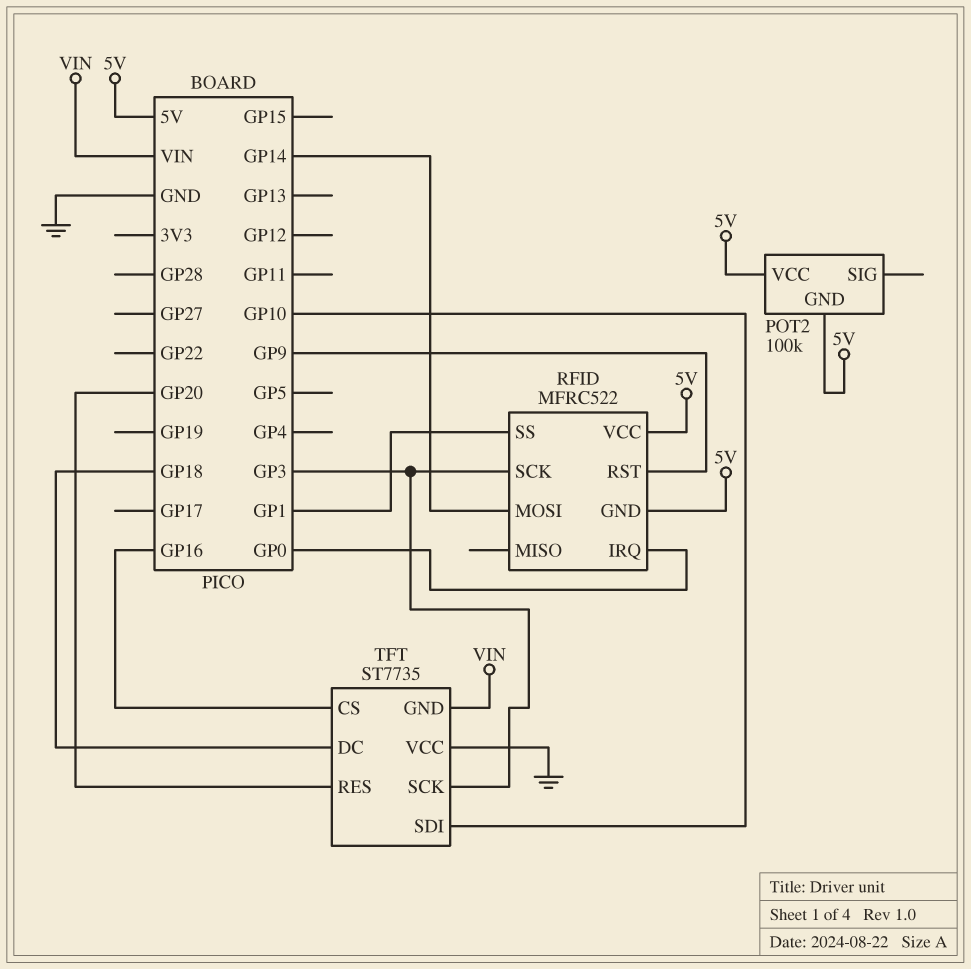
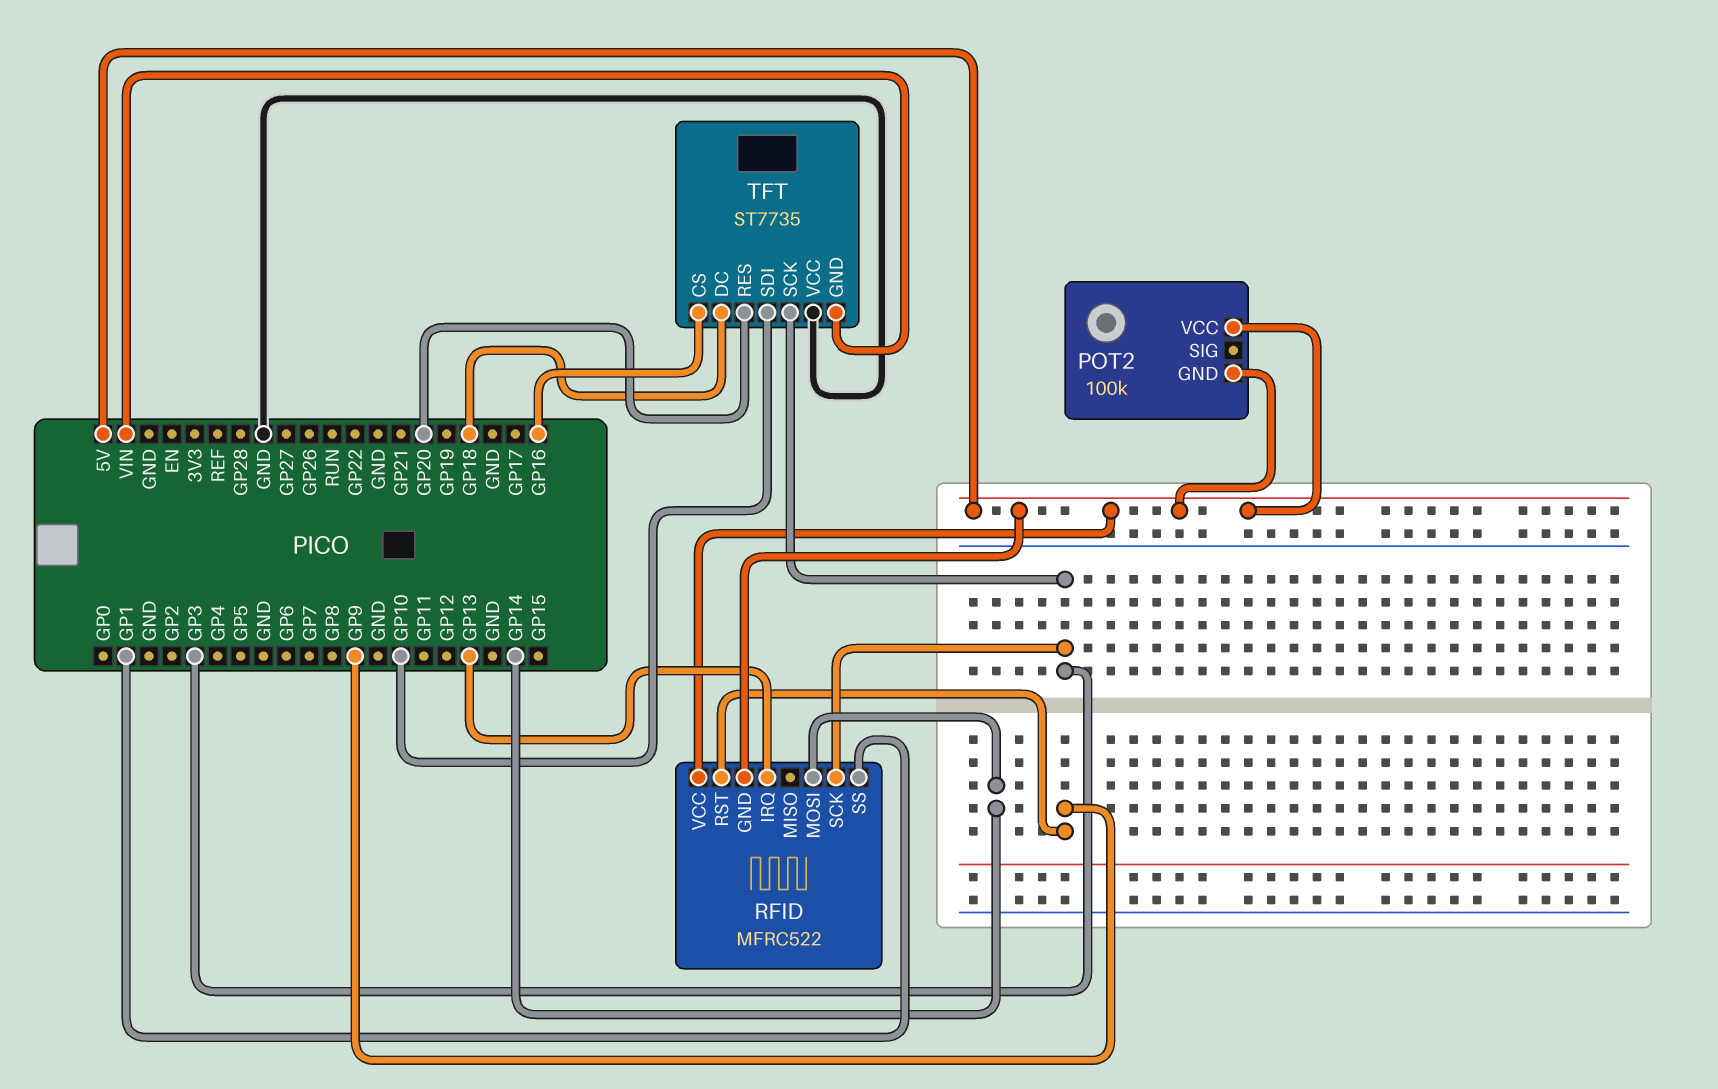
RFID pin IRQ: GP0 -> GP13

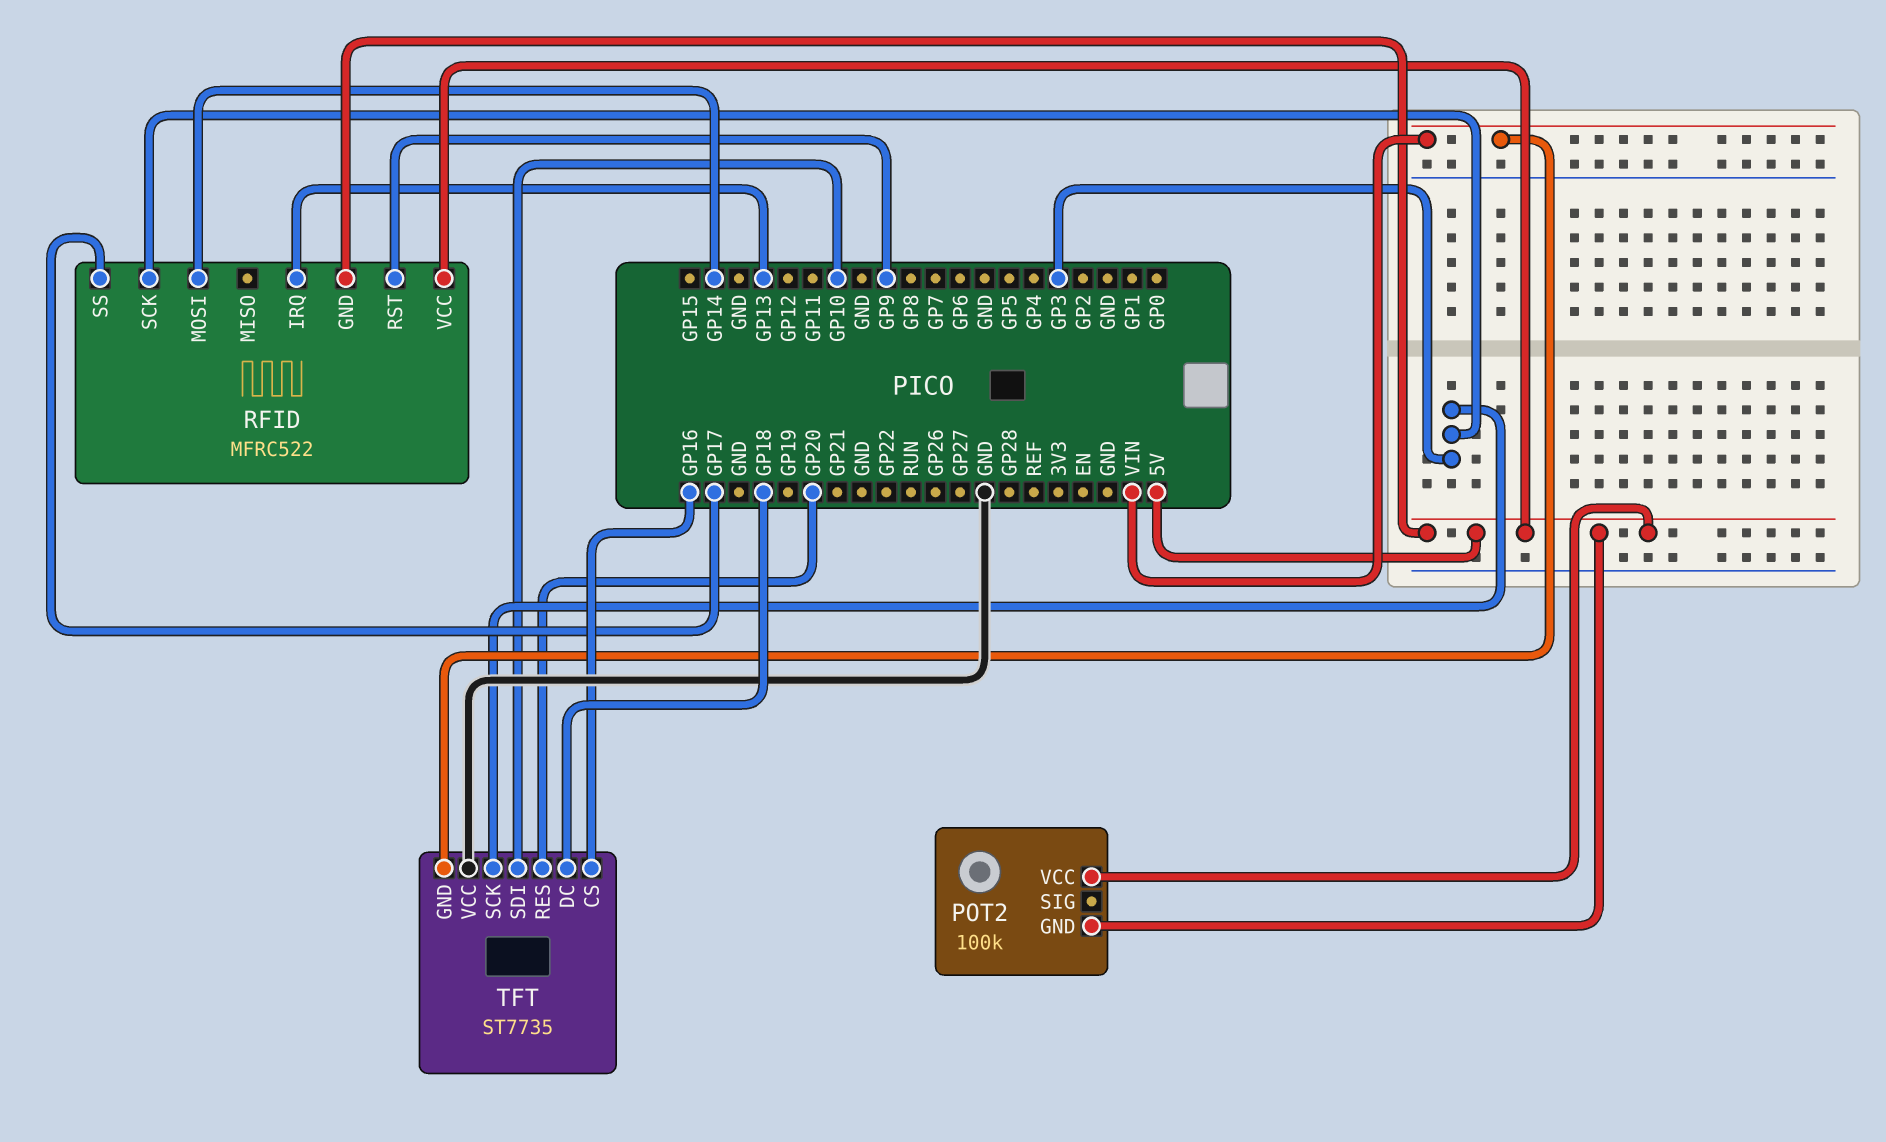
RFID pin SS: GP1 -> GP17

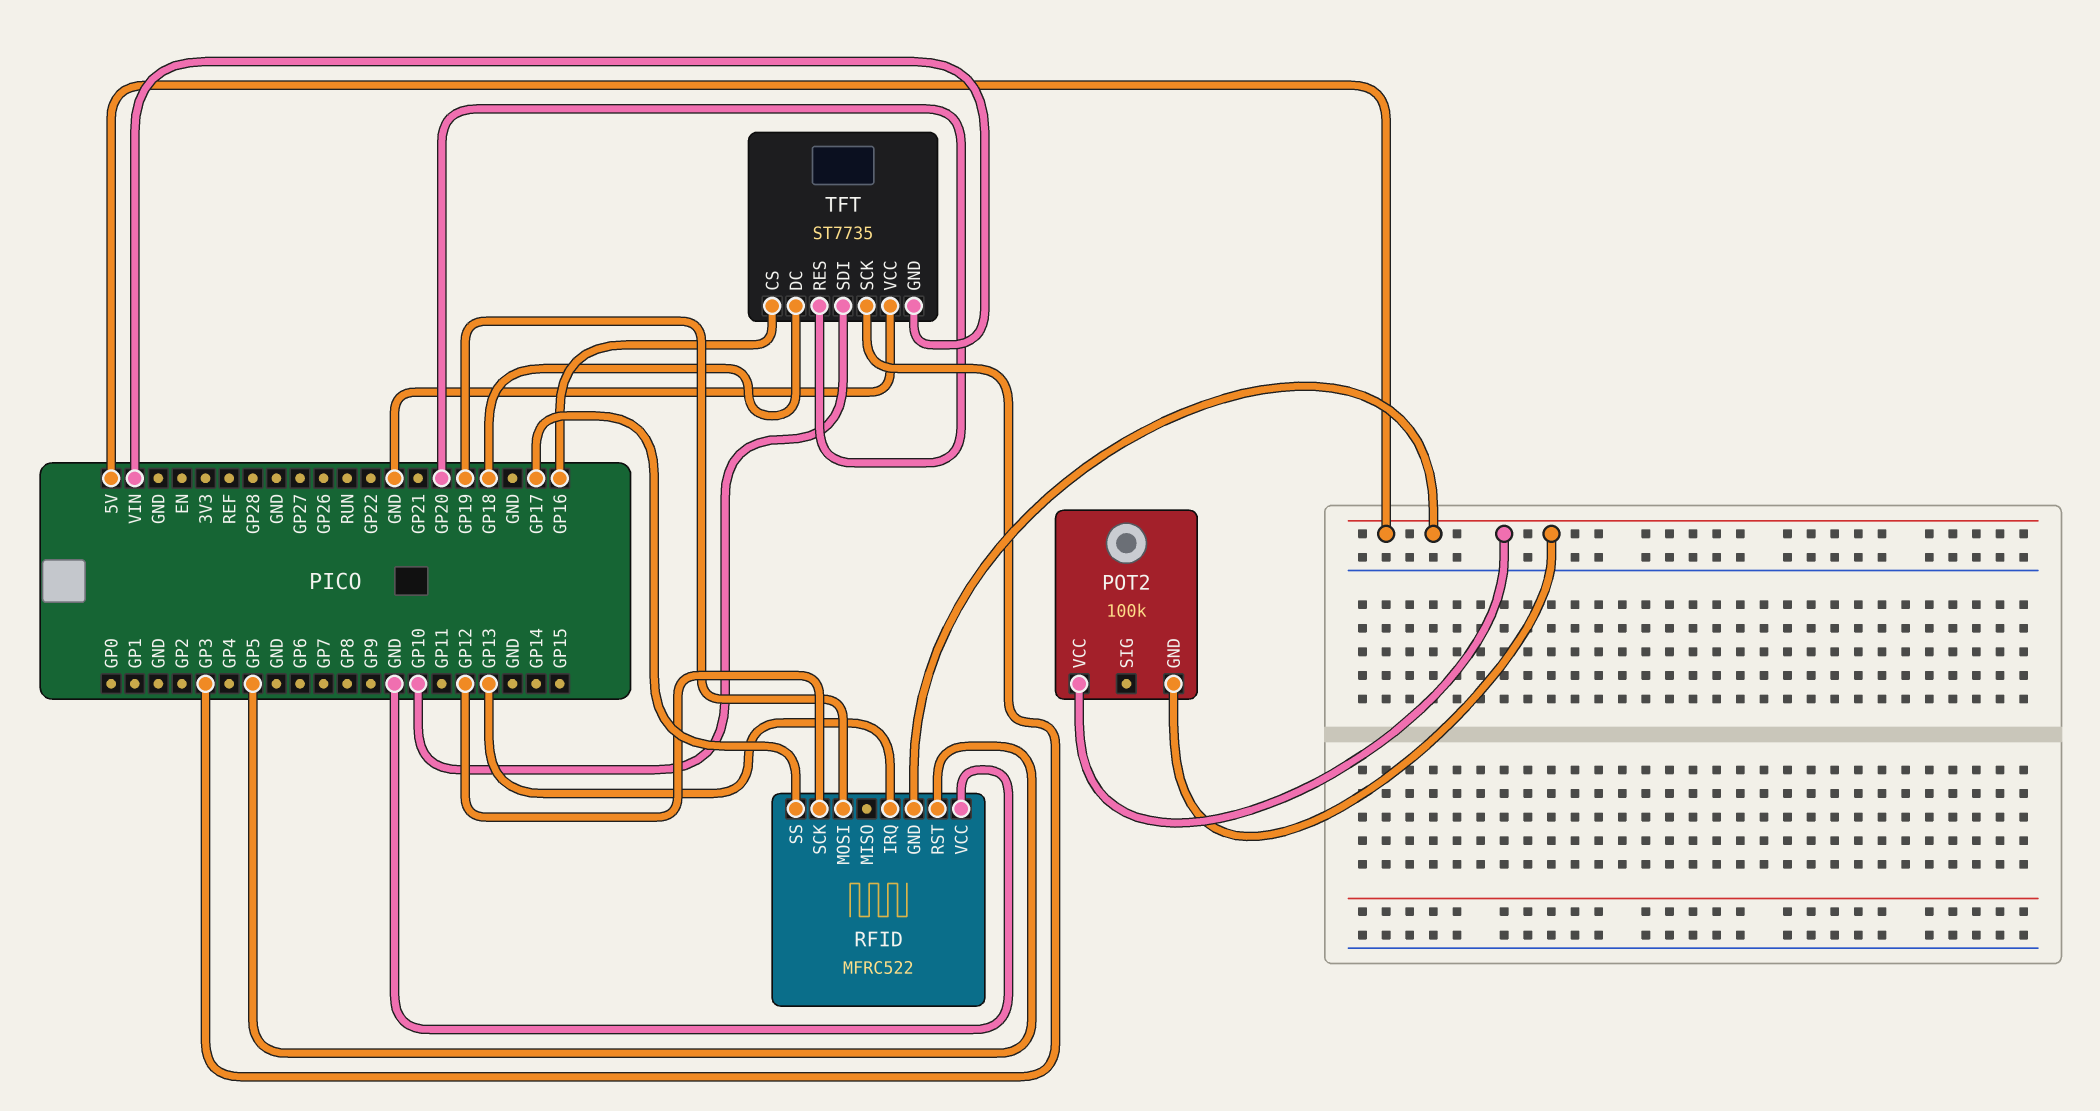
RFID pin MOSI: GP14 -> GP19
RFID pin RST: GP9 -> GP5
RFID pin SCK: GP3 -> GP12
RFID pin VCC: 5V -> GND

